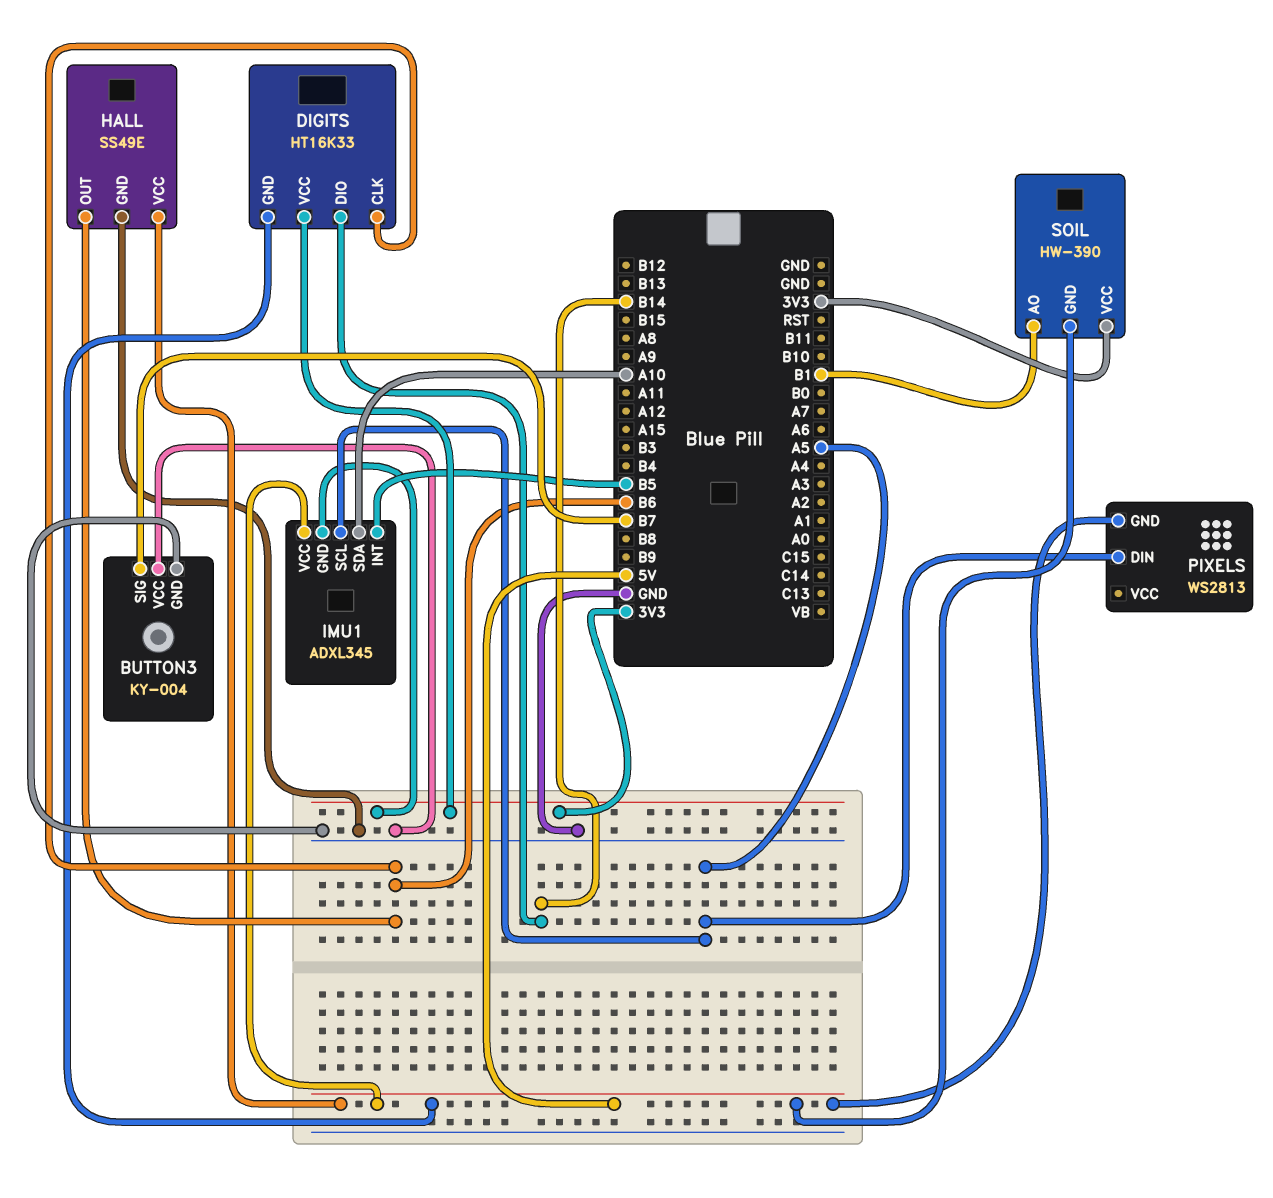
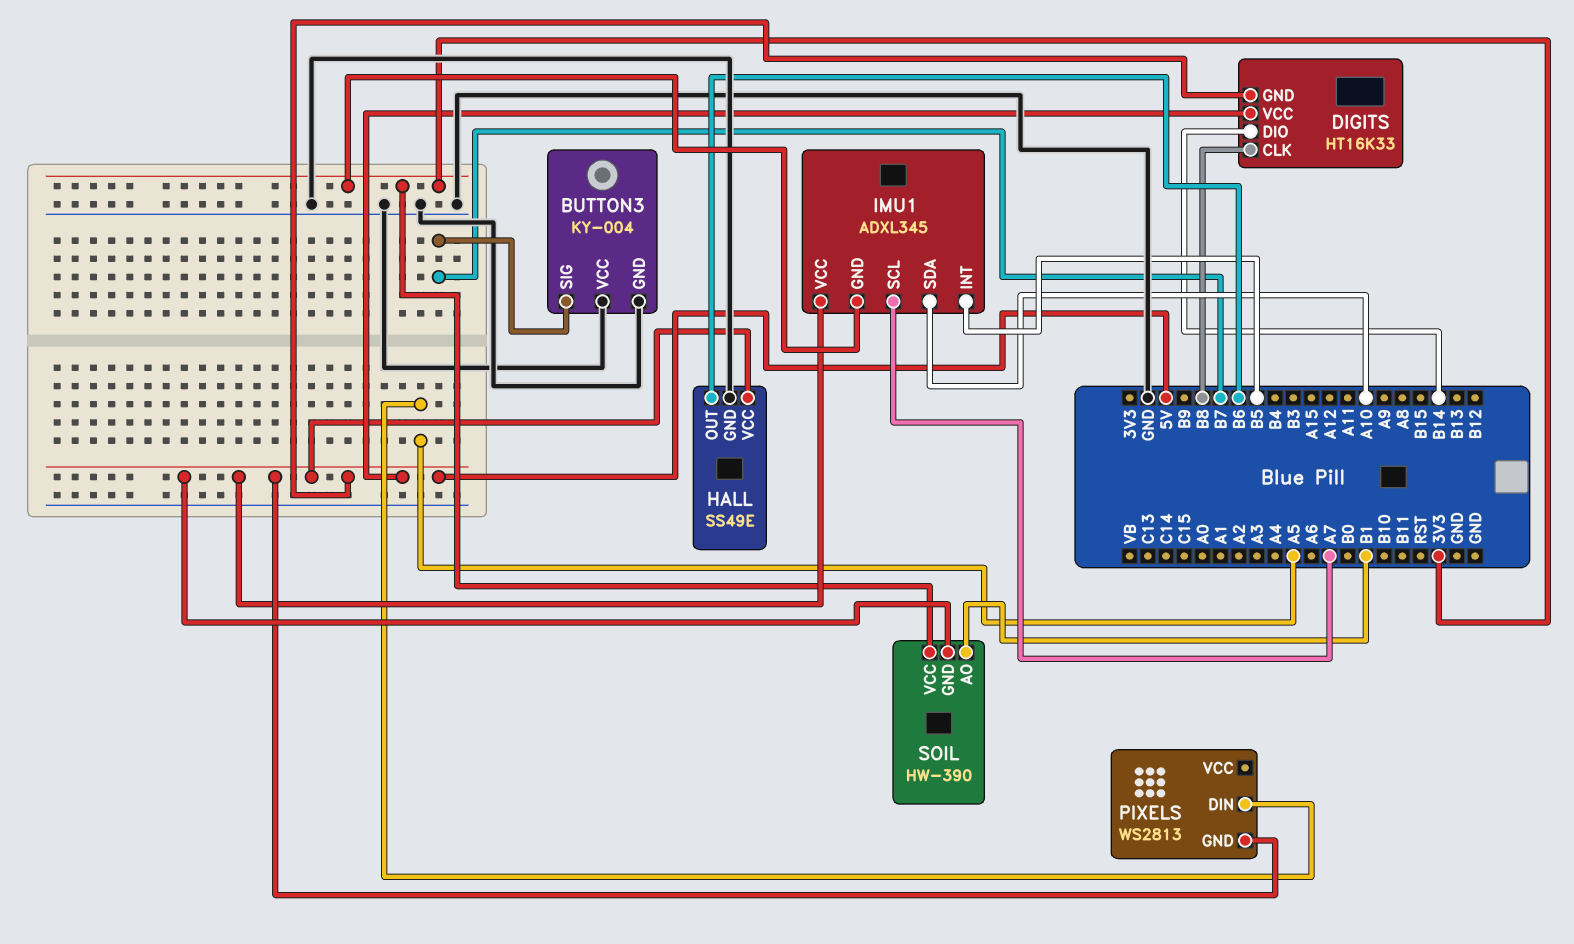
DIGITS pin CLK: B6 -> B8
DIGITS pin VCC: 3V3 -> 5V
IMU1 pin SCL: A5 -> A7

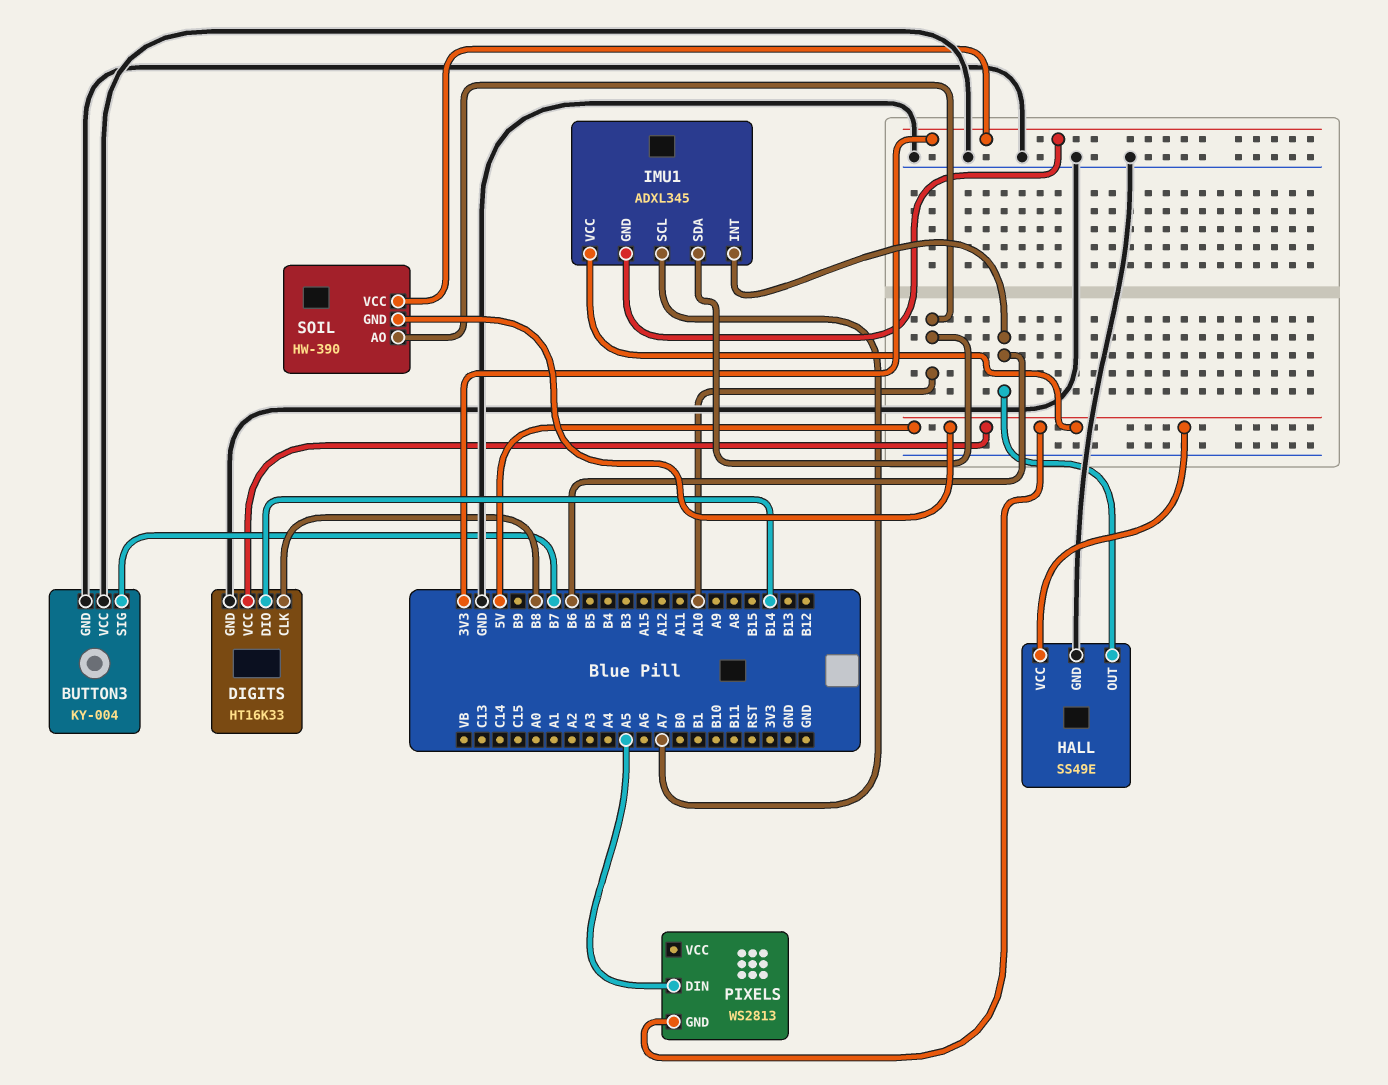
DIGITS pin GND: 5V -> GND
IMU1 pin INT: B5 -> B6
SOIL pin AO: B1 -> A10

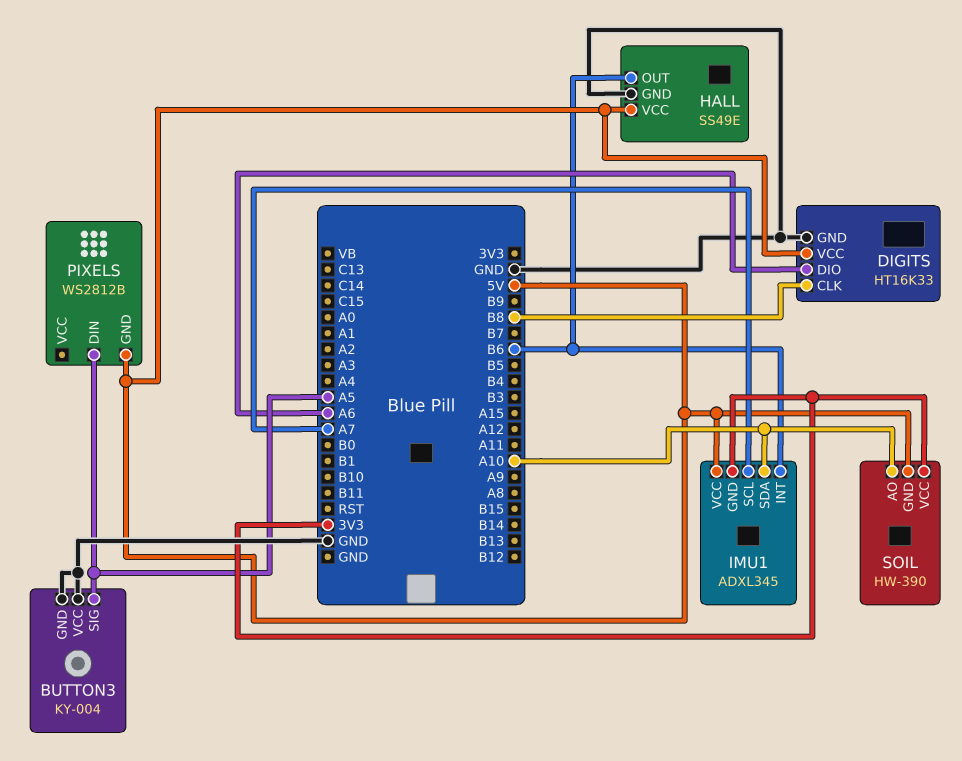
BUTTON3 pin SIG: B7 -> A5
DIGITS pin DIO: B14 -> A6
PIXELS: WS2813 -> WS2812B

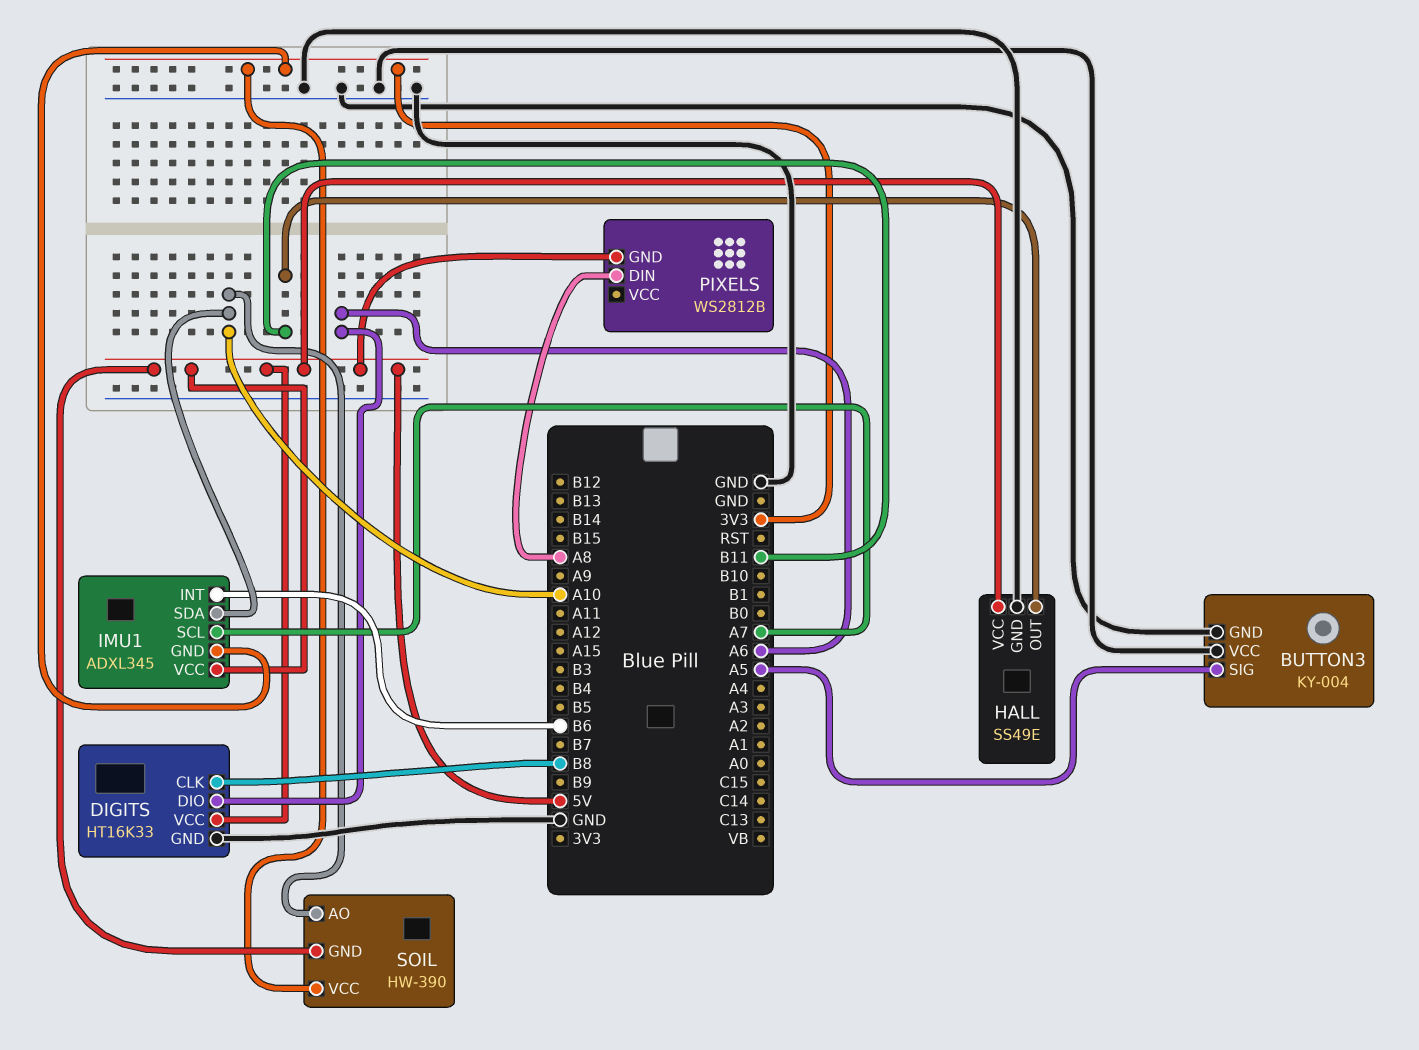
HALL pin OUT: B6 -> B11
PIXELS pin DIN: A5 -> A8

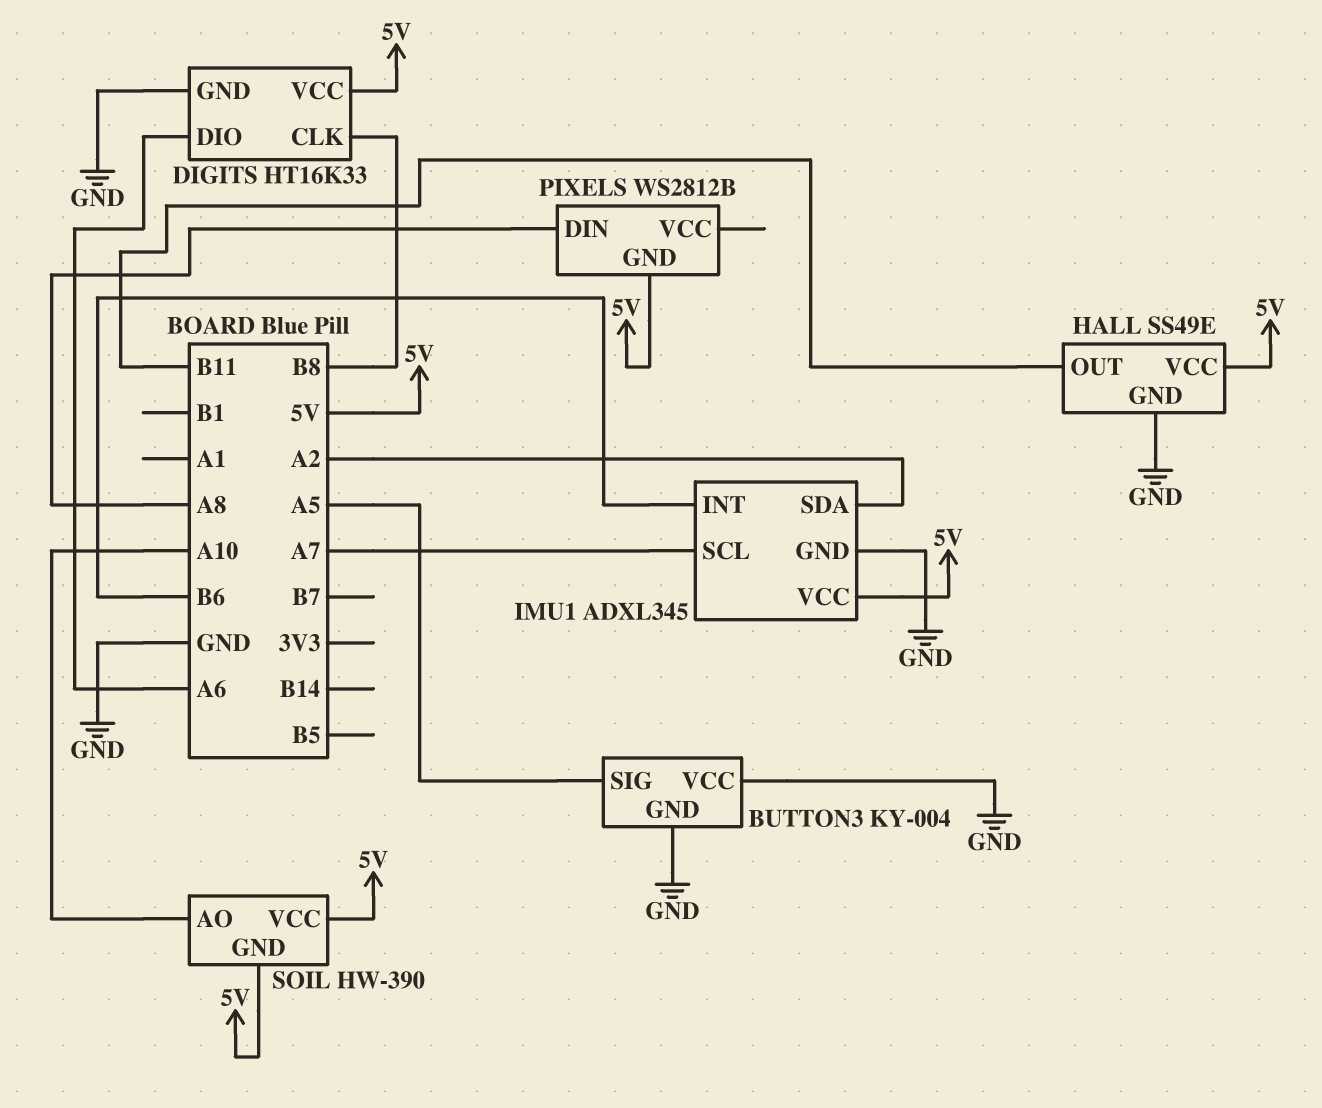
IMU1 pin GND: 3V3 -> GND
IMU1 pin SDA: A10 -> A2
SOIL pin VCC: 3V3 -> 5V

